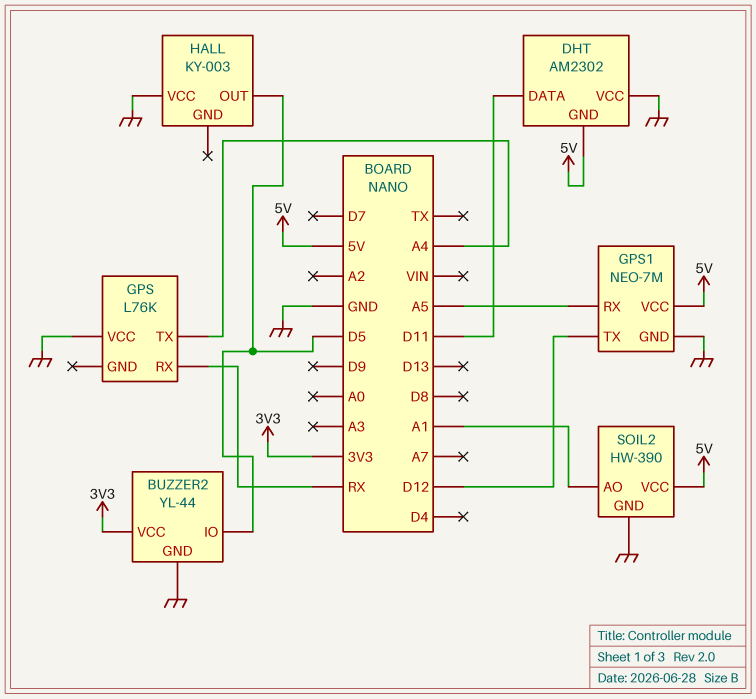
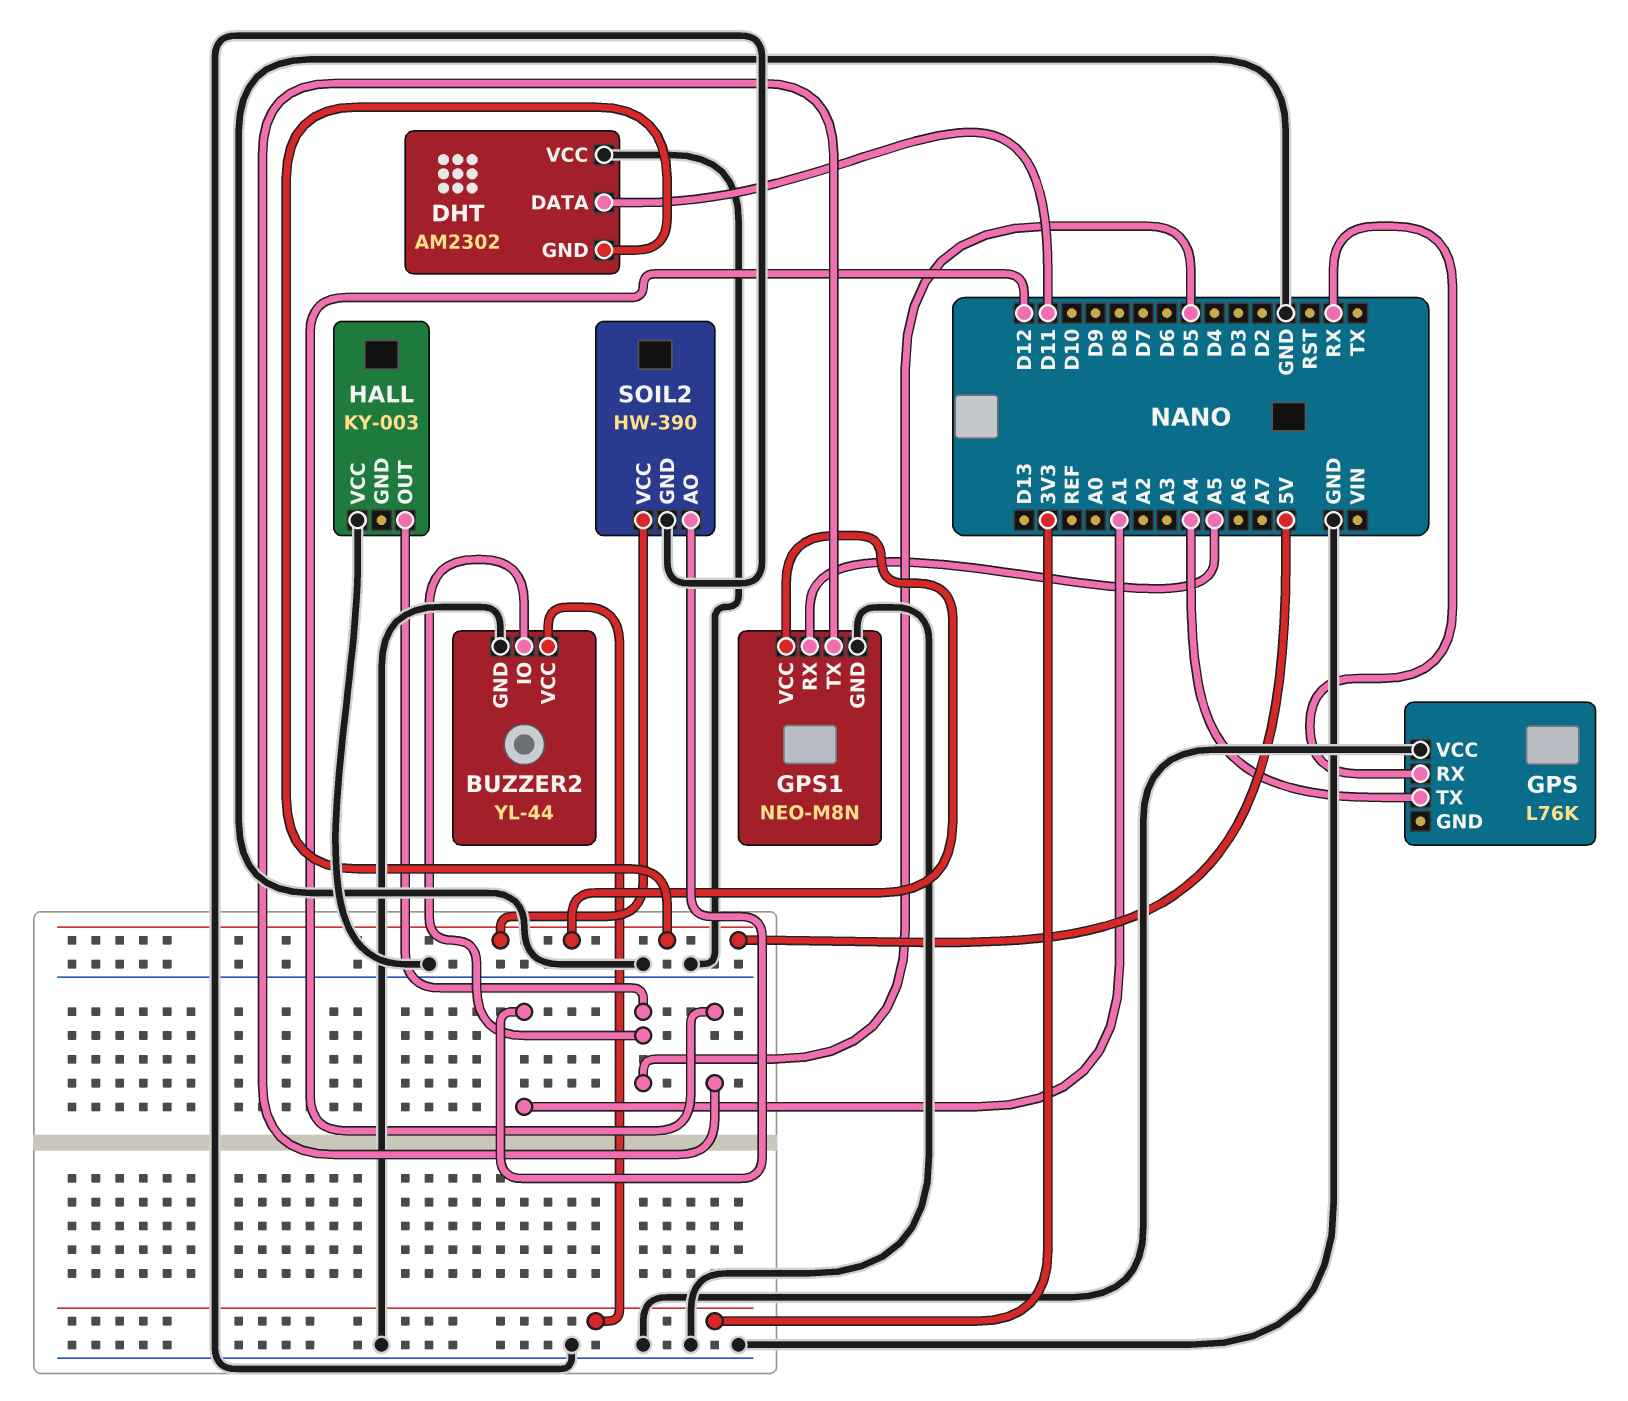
GPS1: NEO-7M -> NEO-M8N

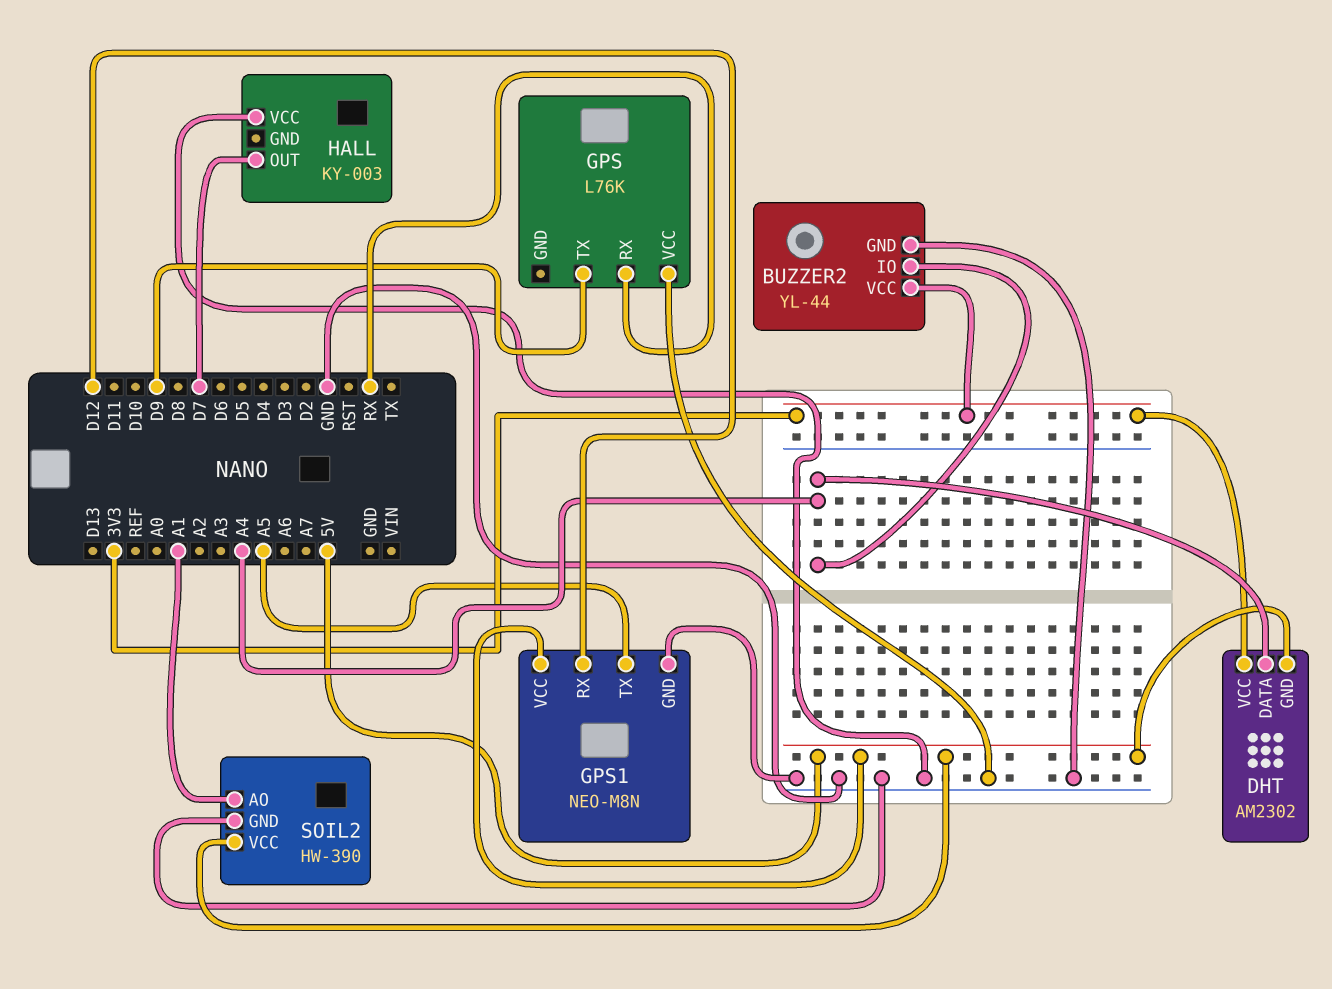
BUZZER2 pin IO: D5 -> A4
DHT pin DATA: D11 -> A4
DHT pin VCC: GND -> 3V3
GPS pin TX: A4 -> D9
GPS1 pin RX: A5 -> D12
GPS1 pin TX: D12 -> A5
HALL pin OUT: D5 -> D7

